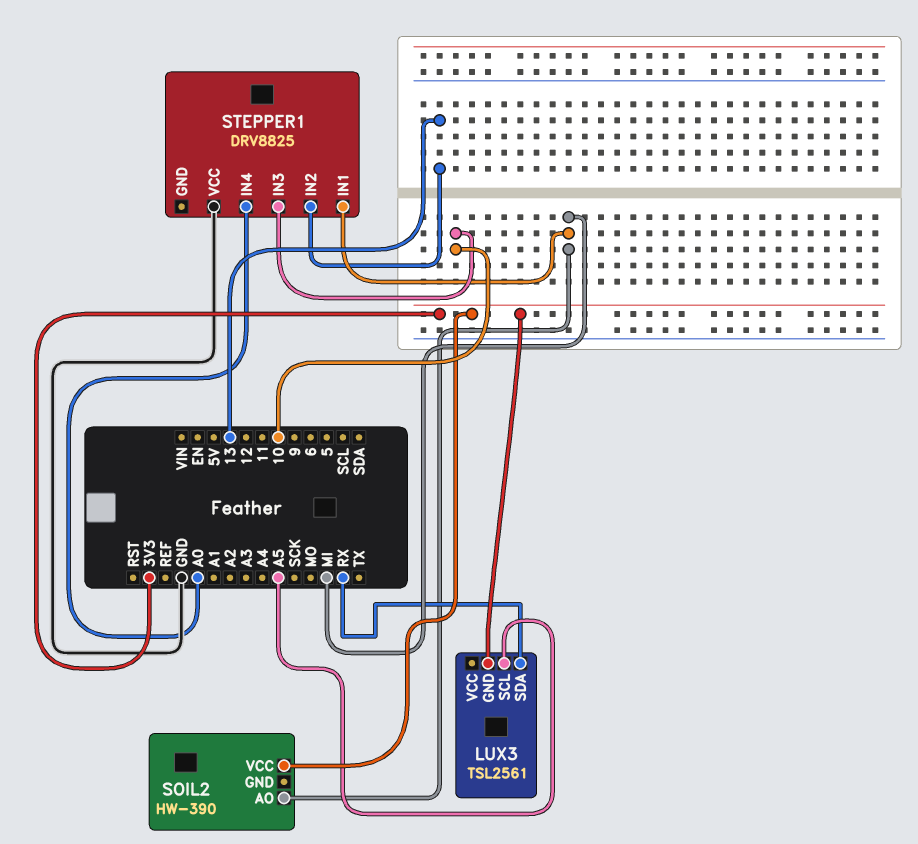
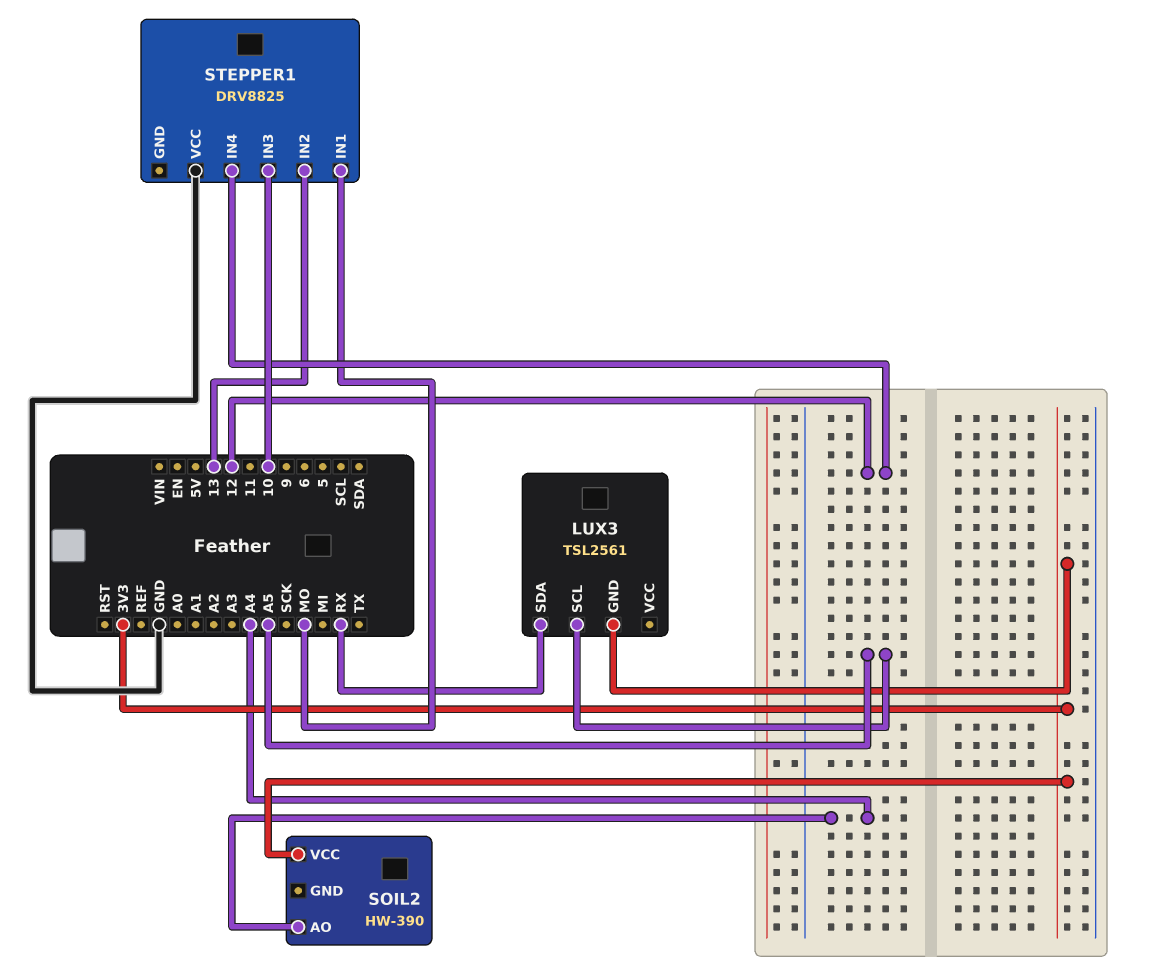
SOIL2 pin AO: MI -> A4
STEPPER1 pin IN1: MI -> MO
STEPPER1 pin IN4: A0 -> 12

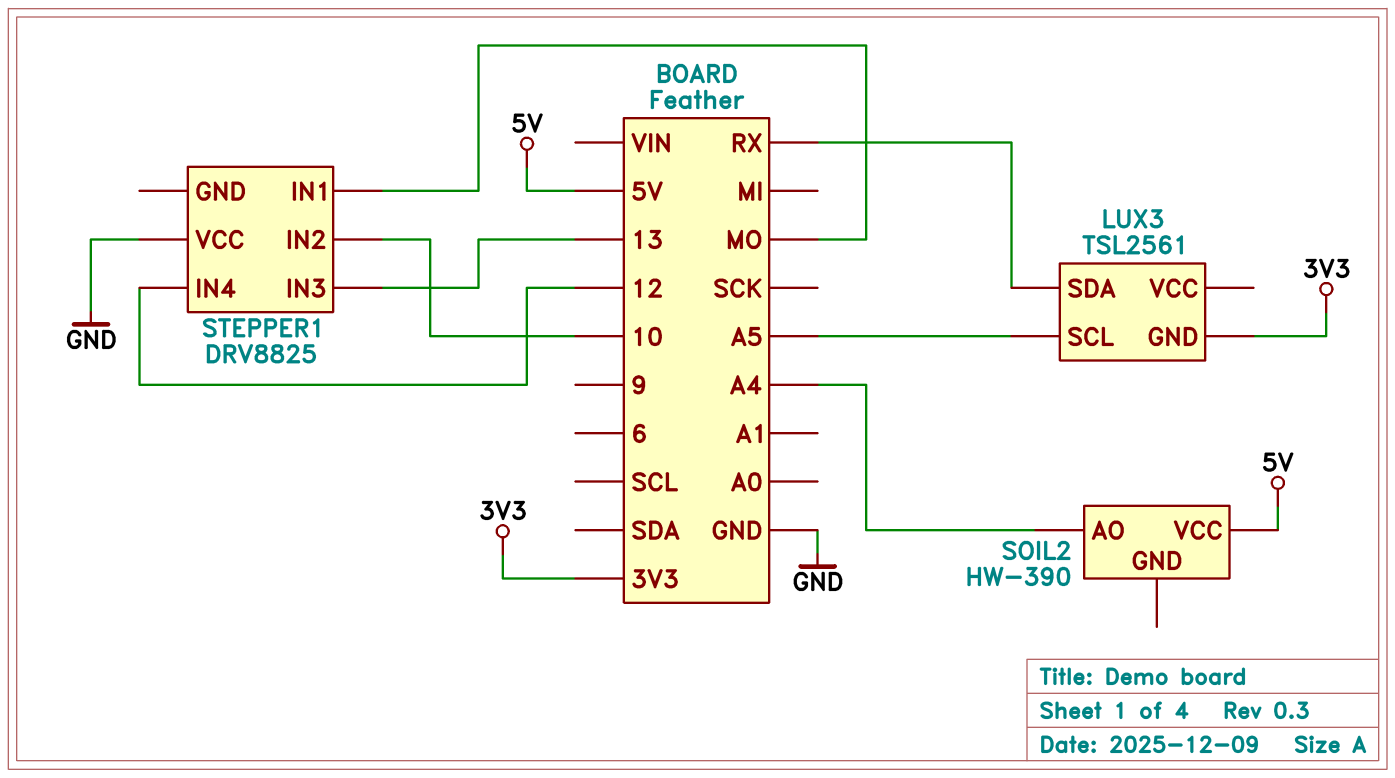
SOIL2 pin VCC: 3V3 -> 5V
STEPPER1 pin IN2: 13 -> 10
STEPPER1 pin IN3: 10 -> 13

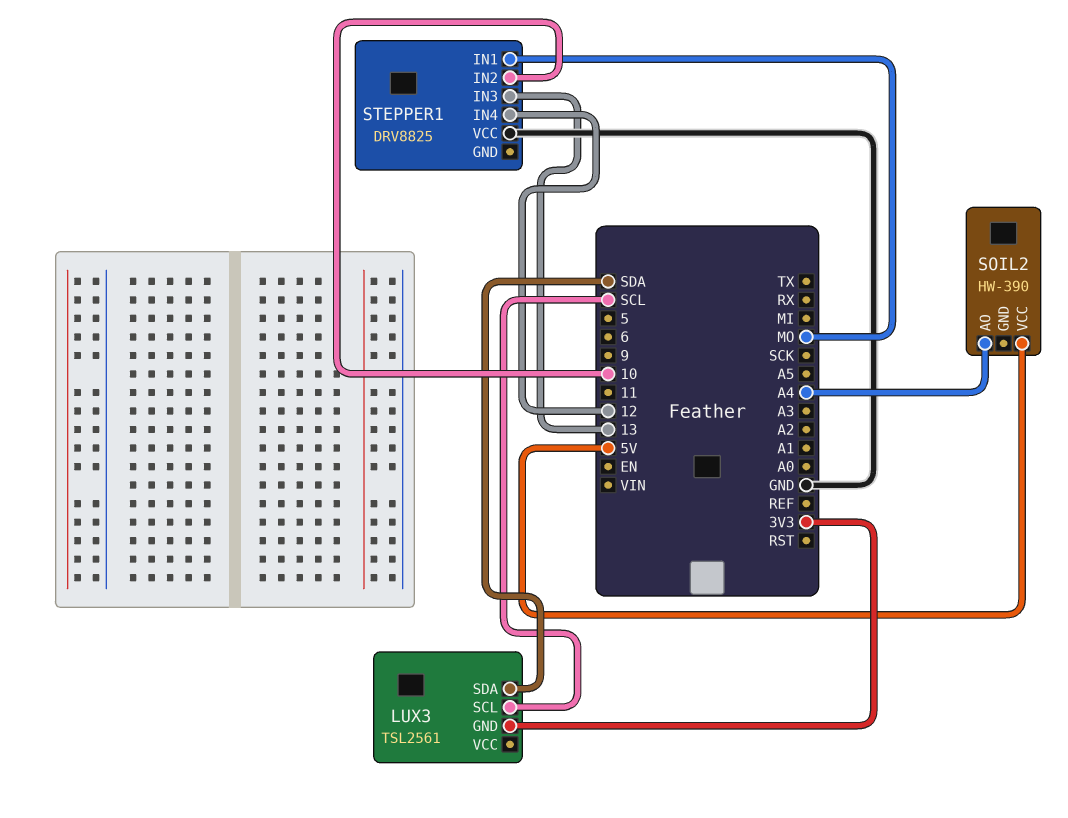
LUX3 pin SCL: A5 -> SCL
LUX3 pin SDA: RX -> SDA

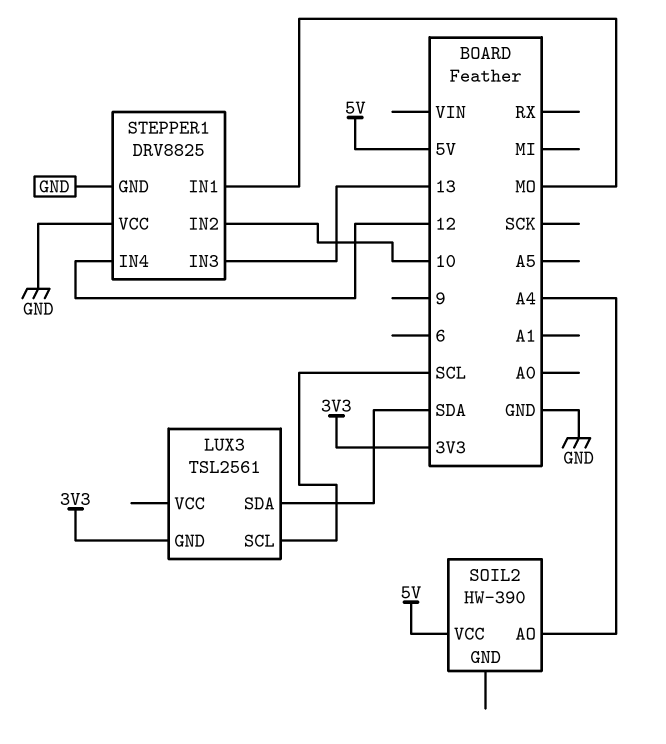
STEPPER1 pin GND: none -> GND

